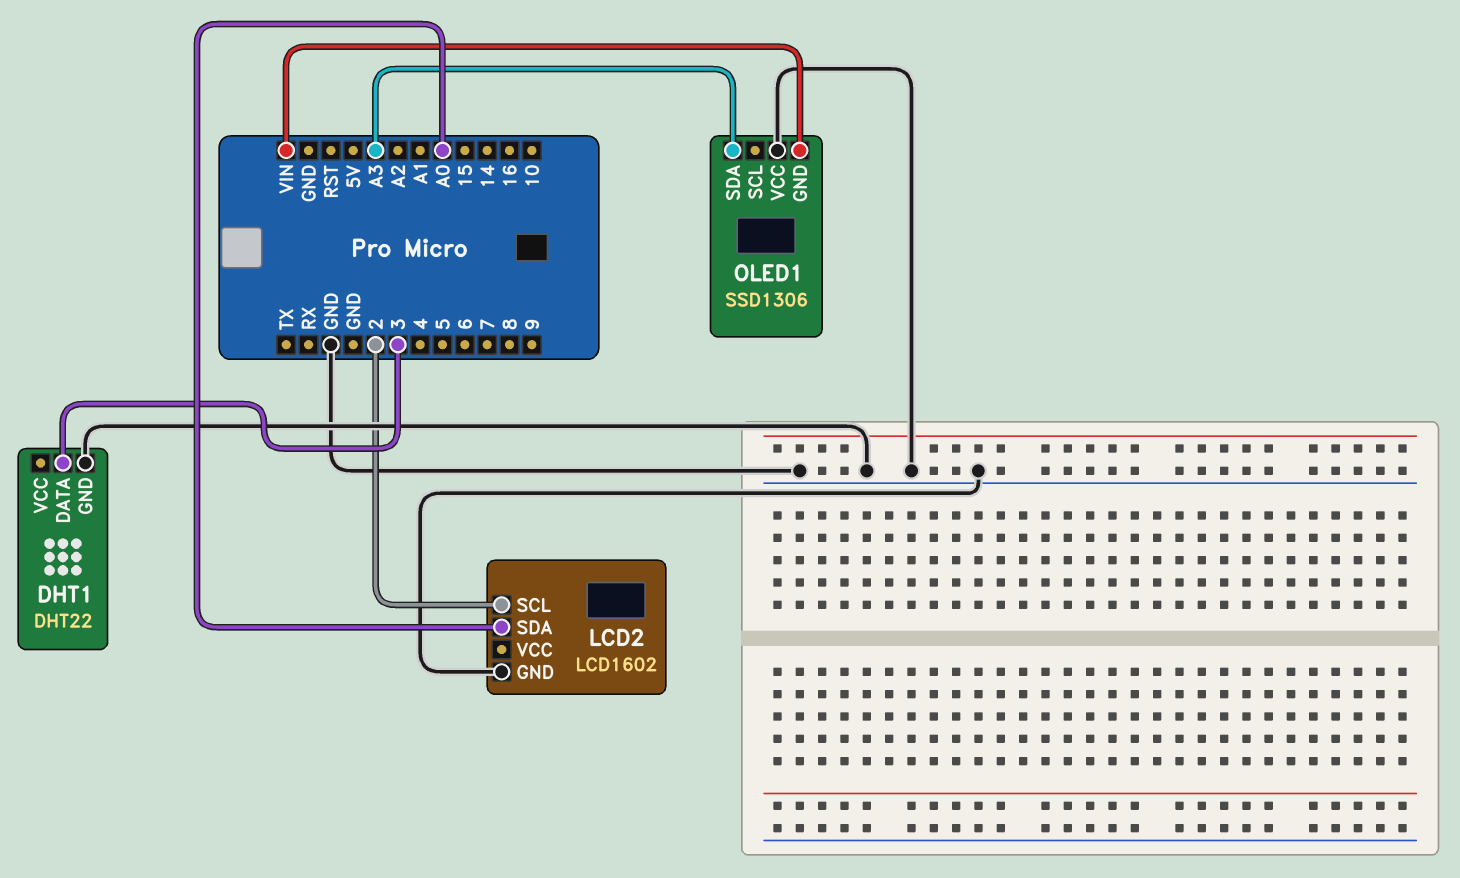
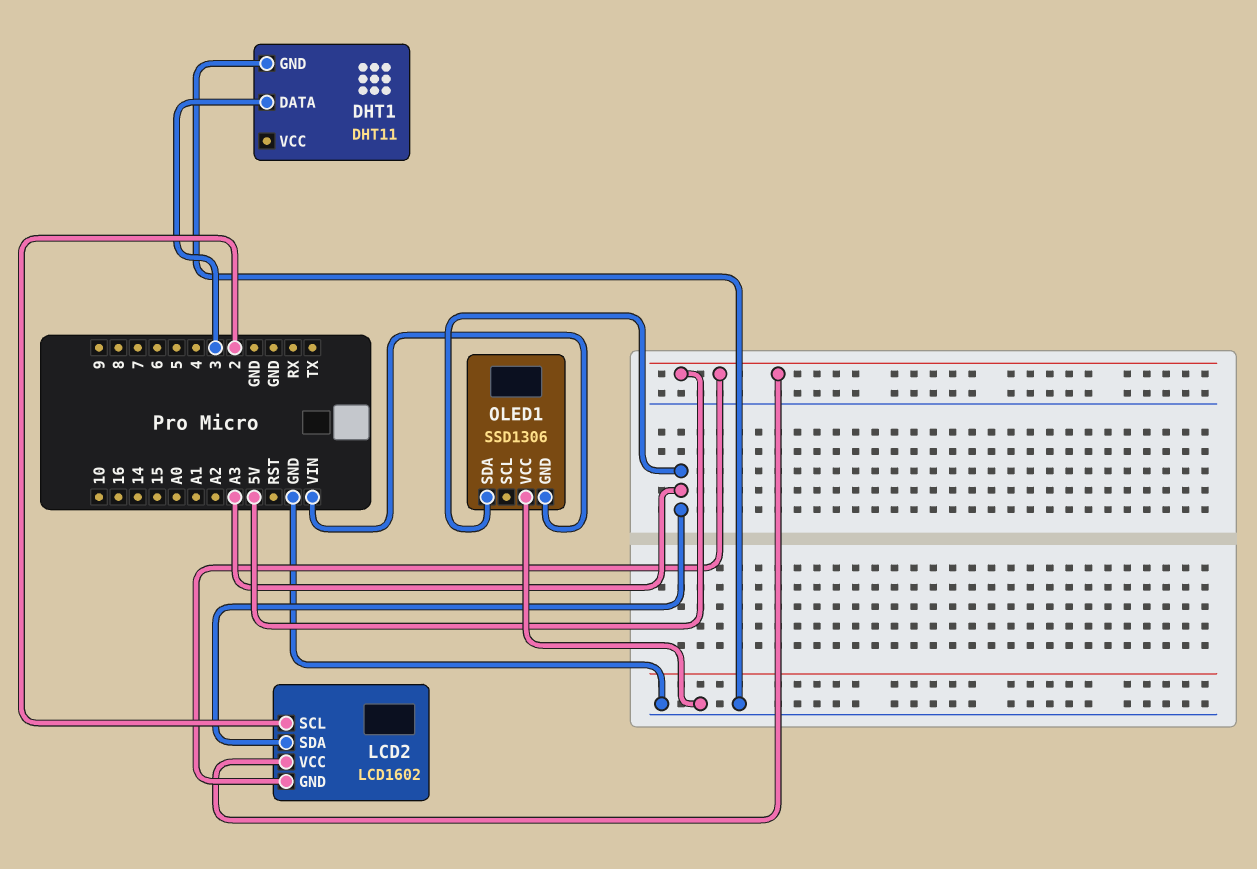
DHT1: DHT22 -> DHT11
LCD2 pin GND: GND -> 5V
LCD2 pin SDA: A0 -> A3
LCD2 pin VCC: none -> 5V

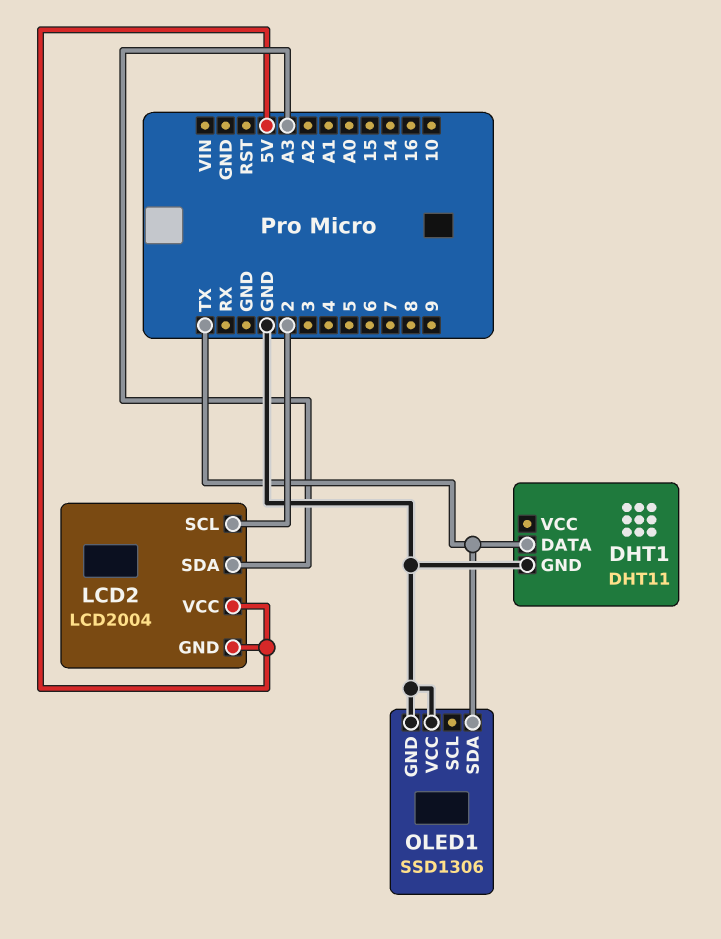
DHT1 pin DATA: 3 -> TX
LCD2: LCD1602 -> LCD2004
OLED1 pin GND: VIN -> GND
OLED1 pin SDA: A3 -> TX

